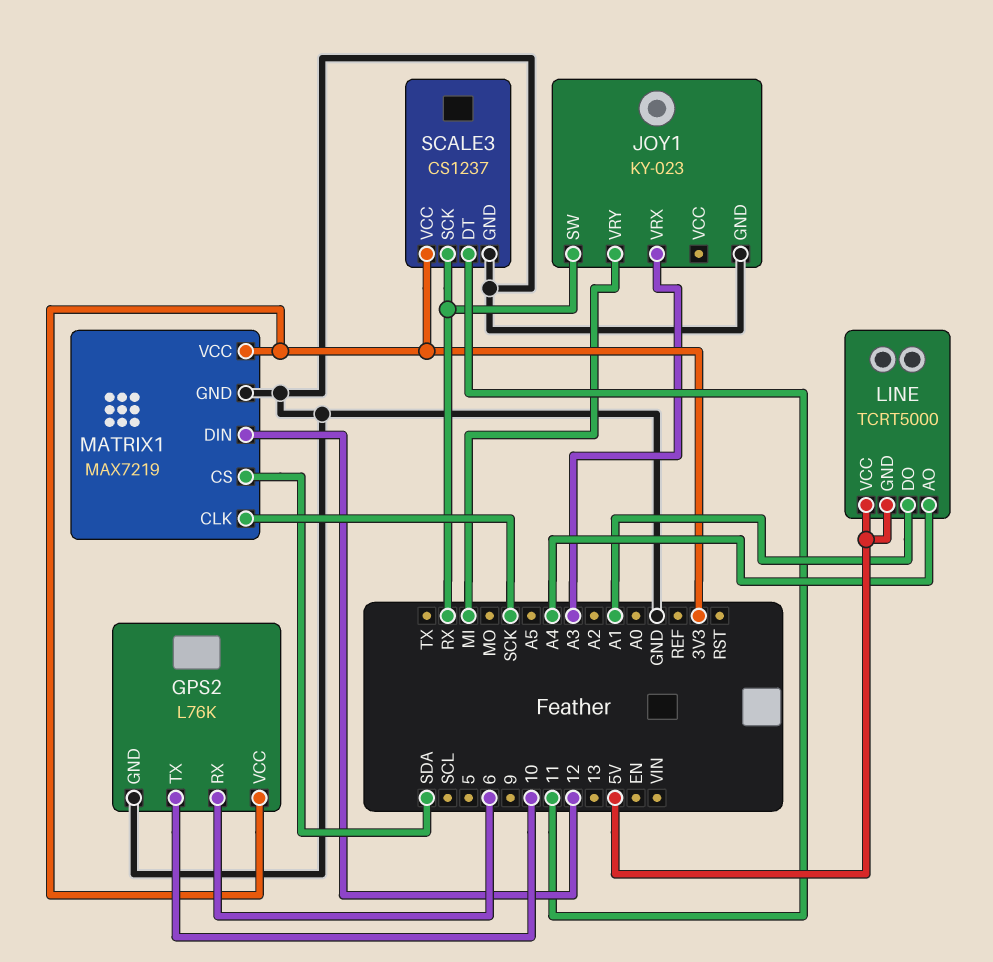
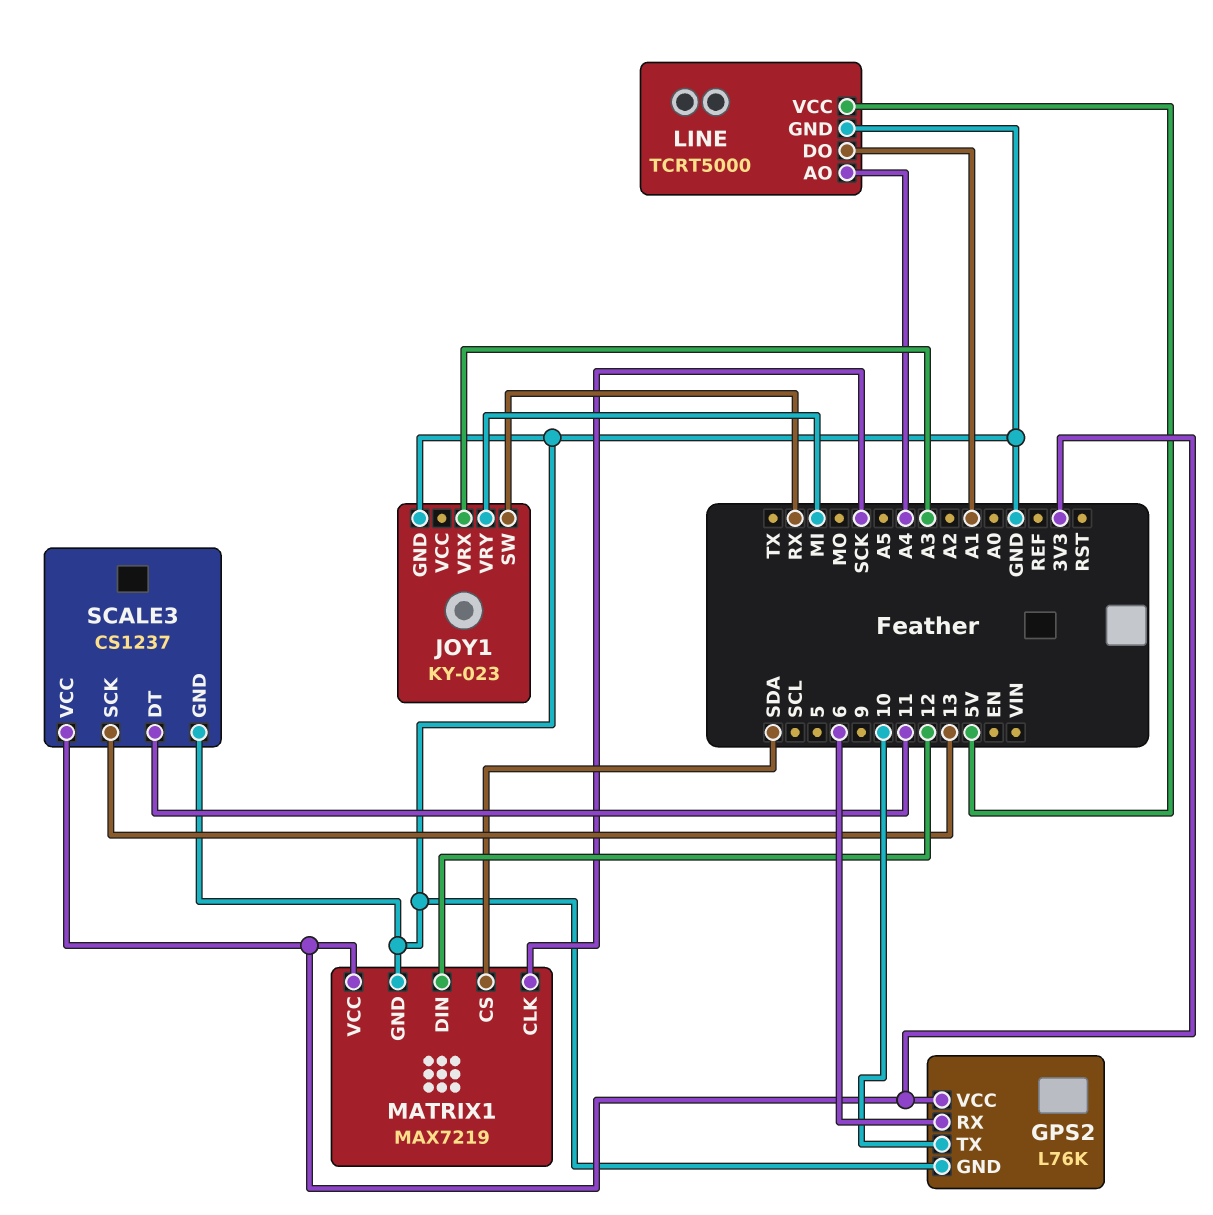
LINE pin GND: 5V -> GND
SCALE3 pin SCK: RX -> 13

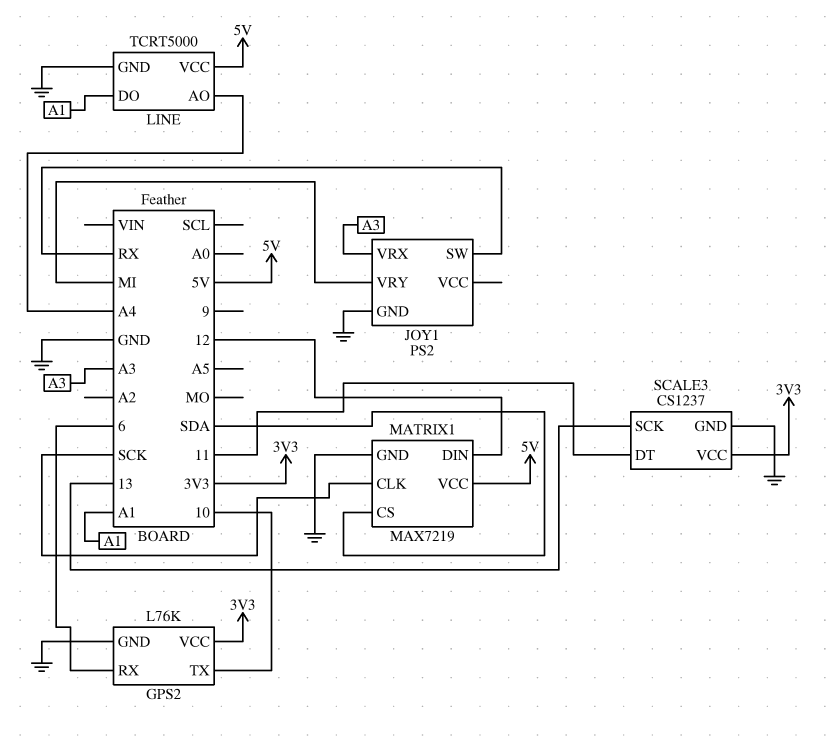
JOY1: KY-023 -> PS2
MATRIX1 pin VCC: 3V3 -> 5V

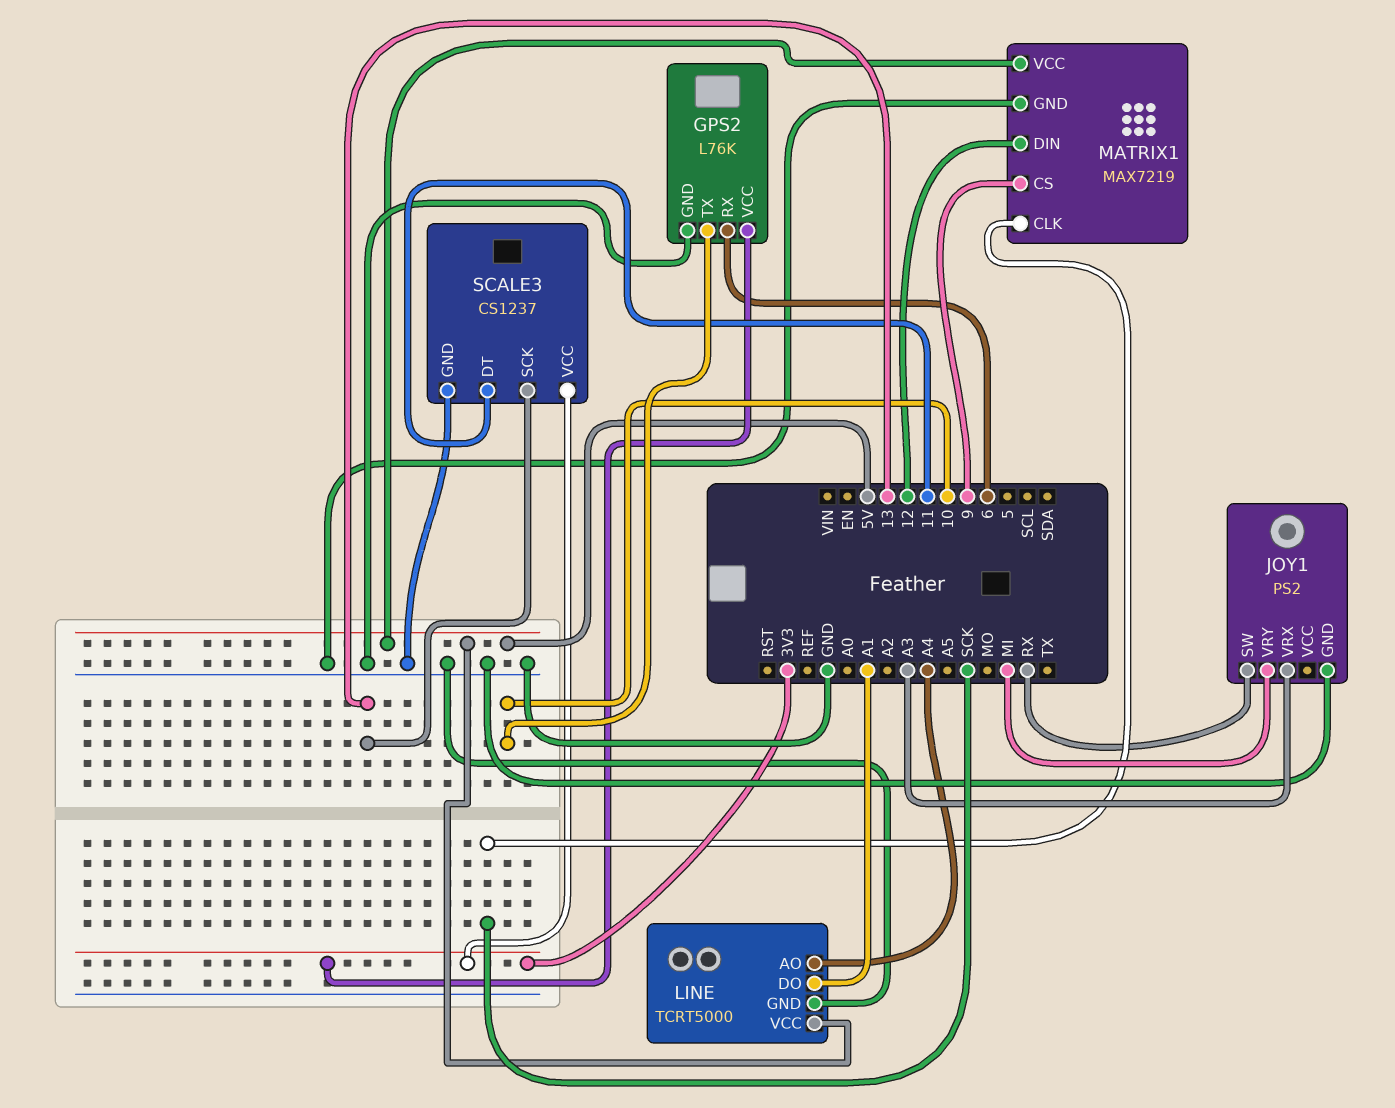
MATRIX1 pin CS: SDA -> 9

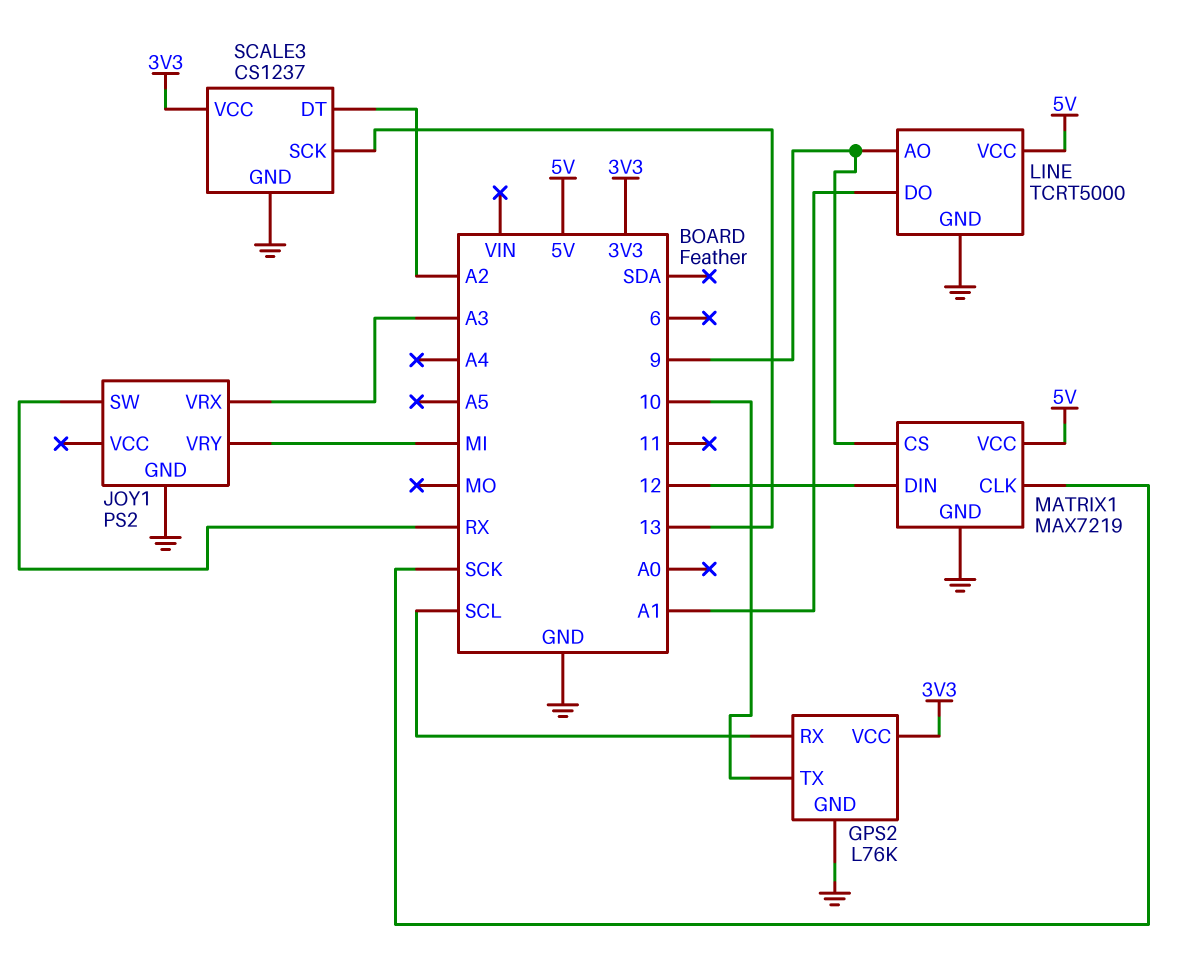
GPS2 pin RX: 6 -> SCL
LINE pin AO: A4 -> 9
SCALE3 pin DT: 11 -> A2

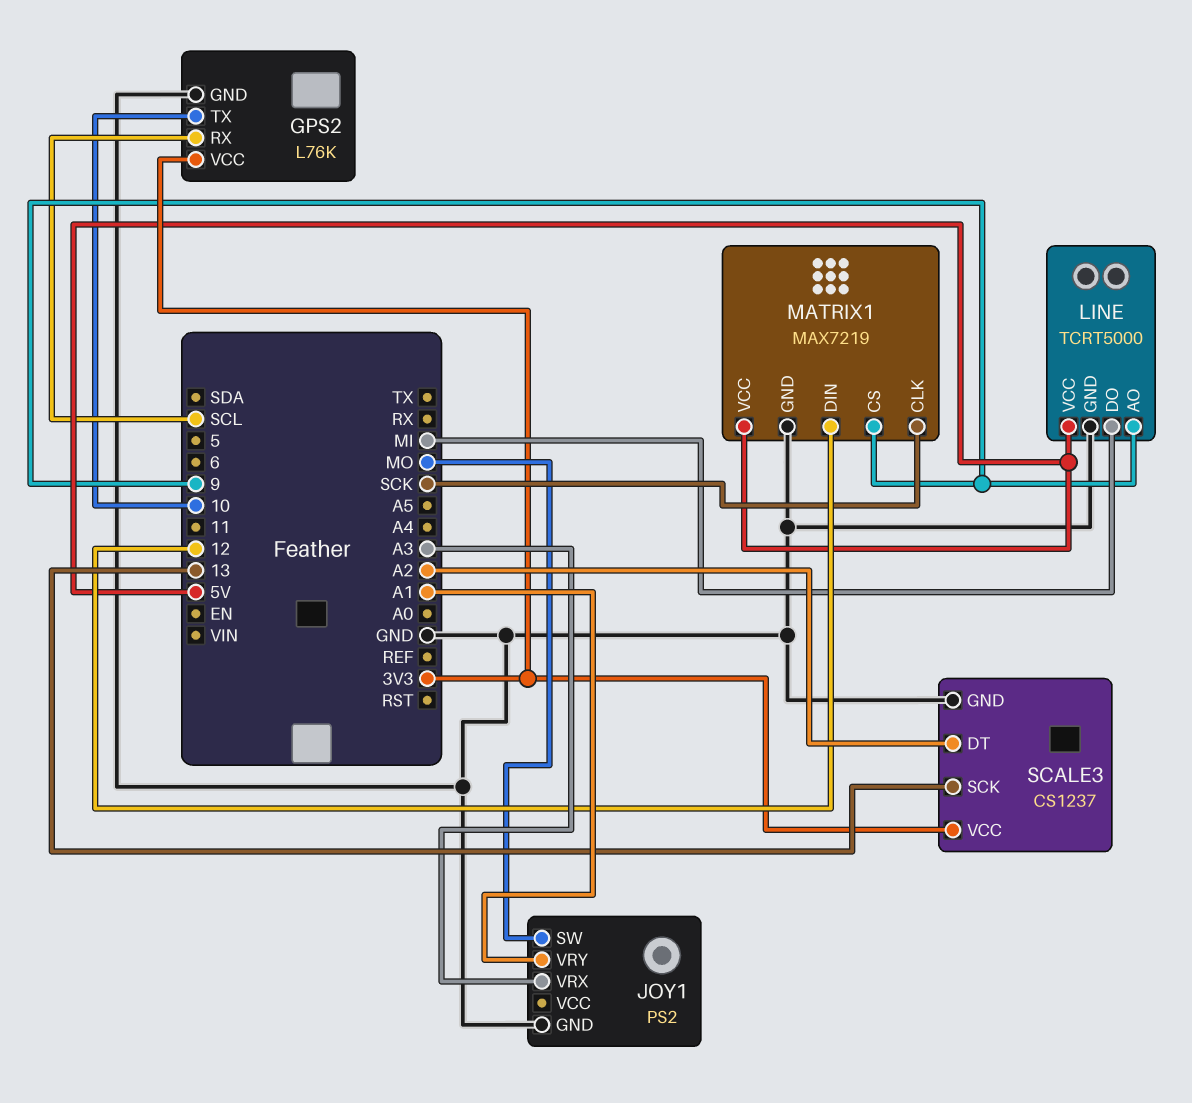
JOY1 pin SW: RX -> MO
JOY1 pin VRY: MI -> A1
LINE pin DO: A1 -> MI

